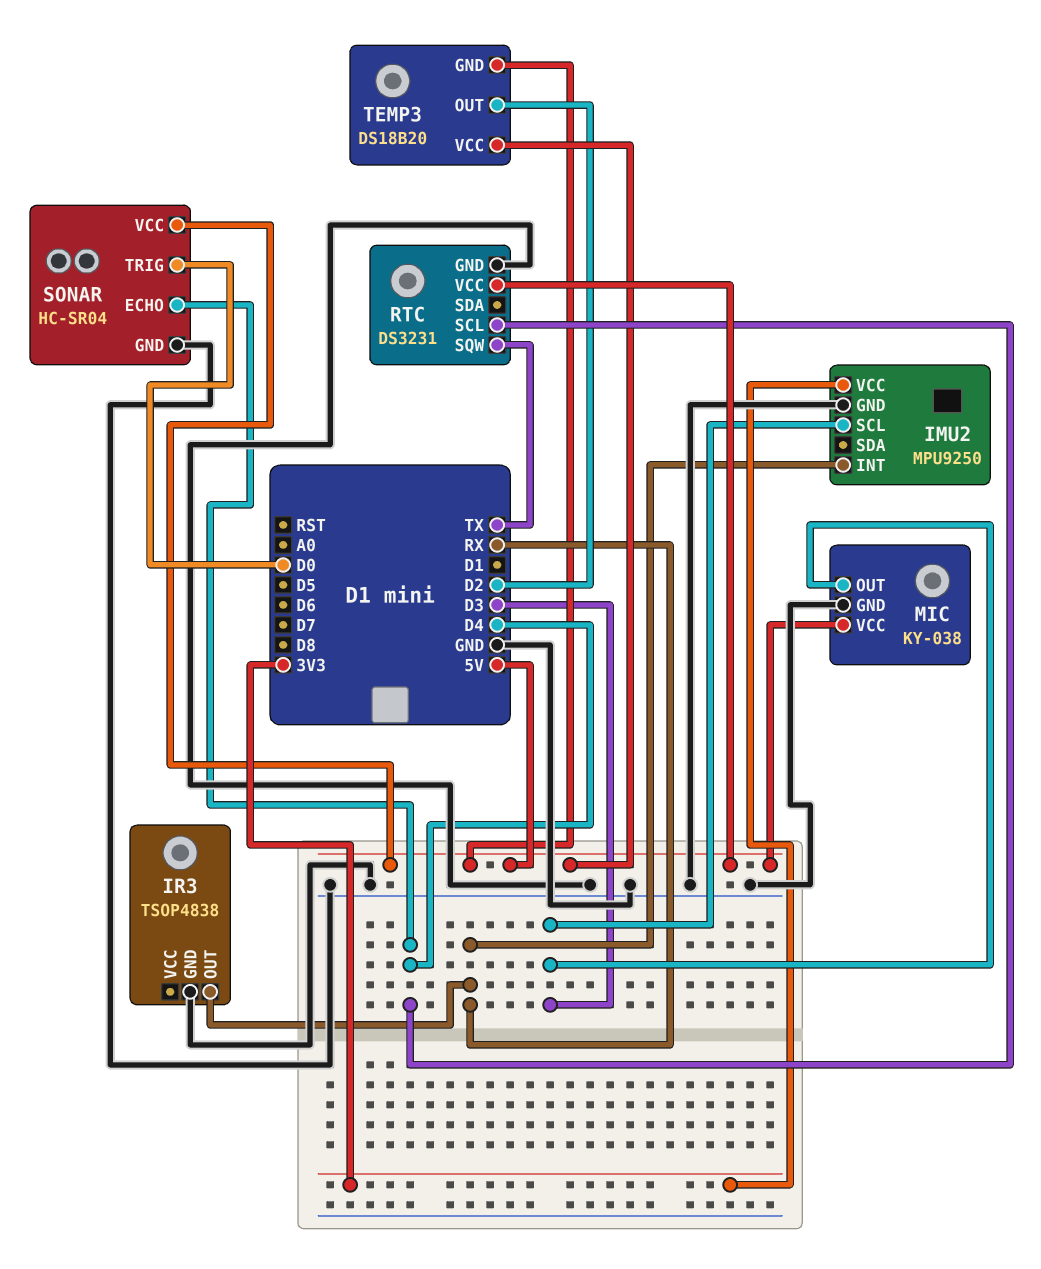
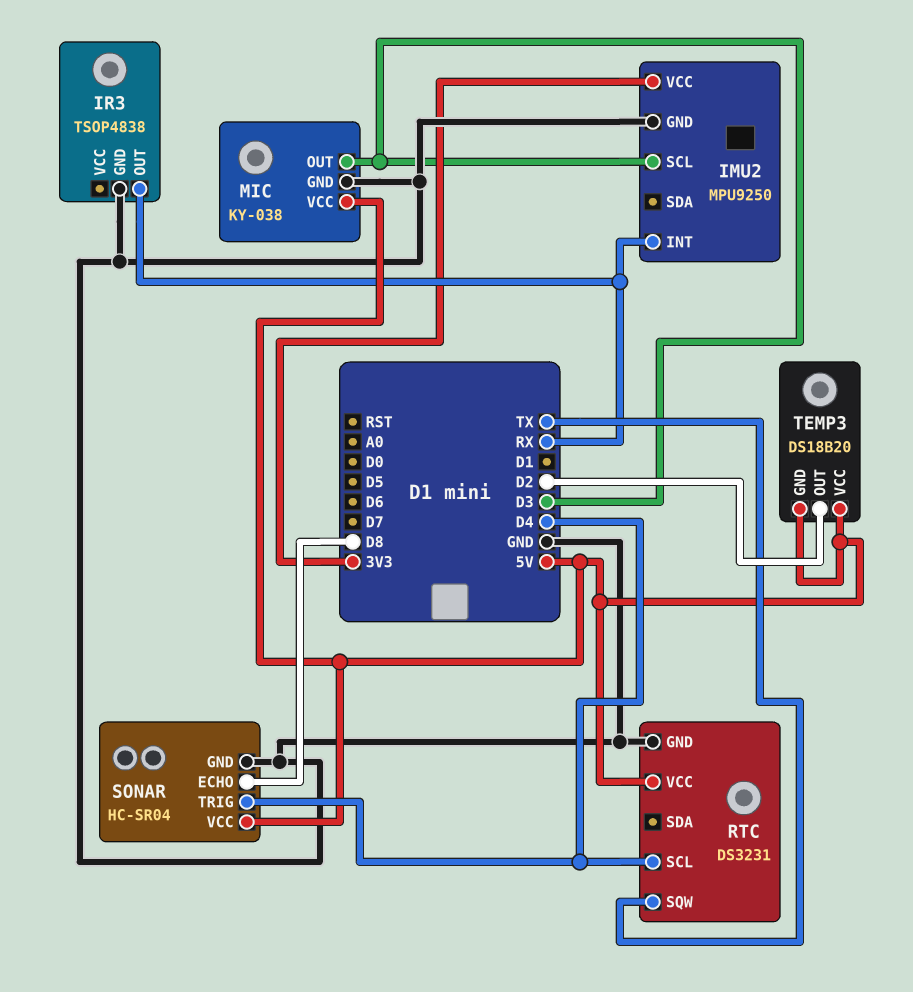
SONAR pin ECHO: D4 -> D8
SONAR pin TRIG: D0 -> D4

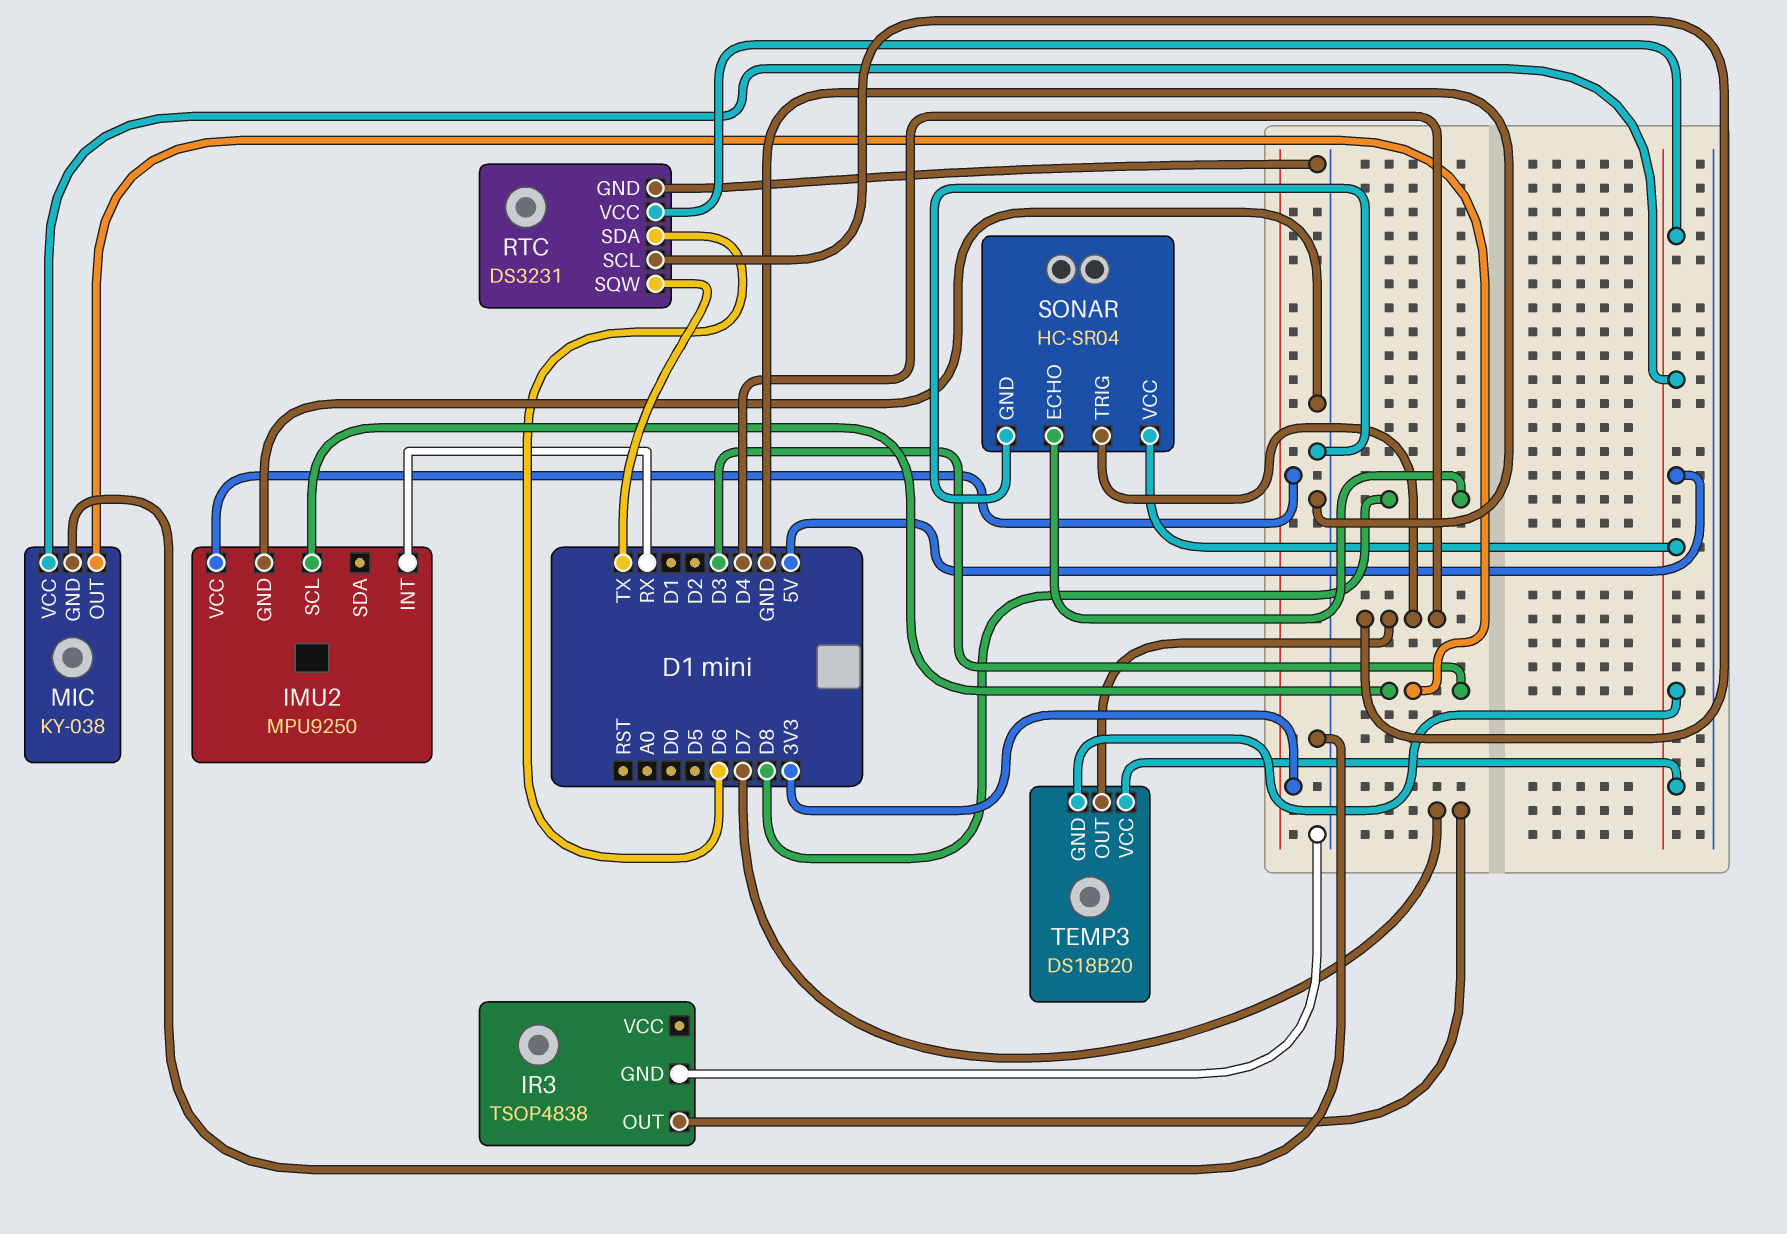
IR3 pin OUT: RX -> D7
RTC pin SDA: none -> D6
TEMP3 pin OUT: D2 -> D4

